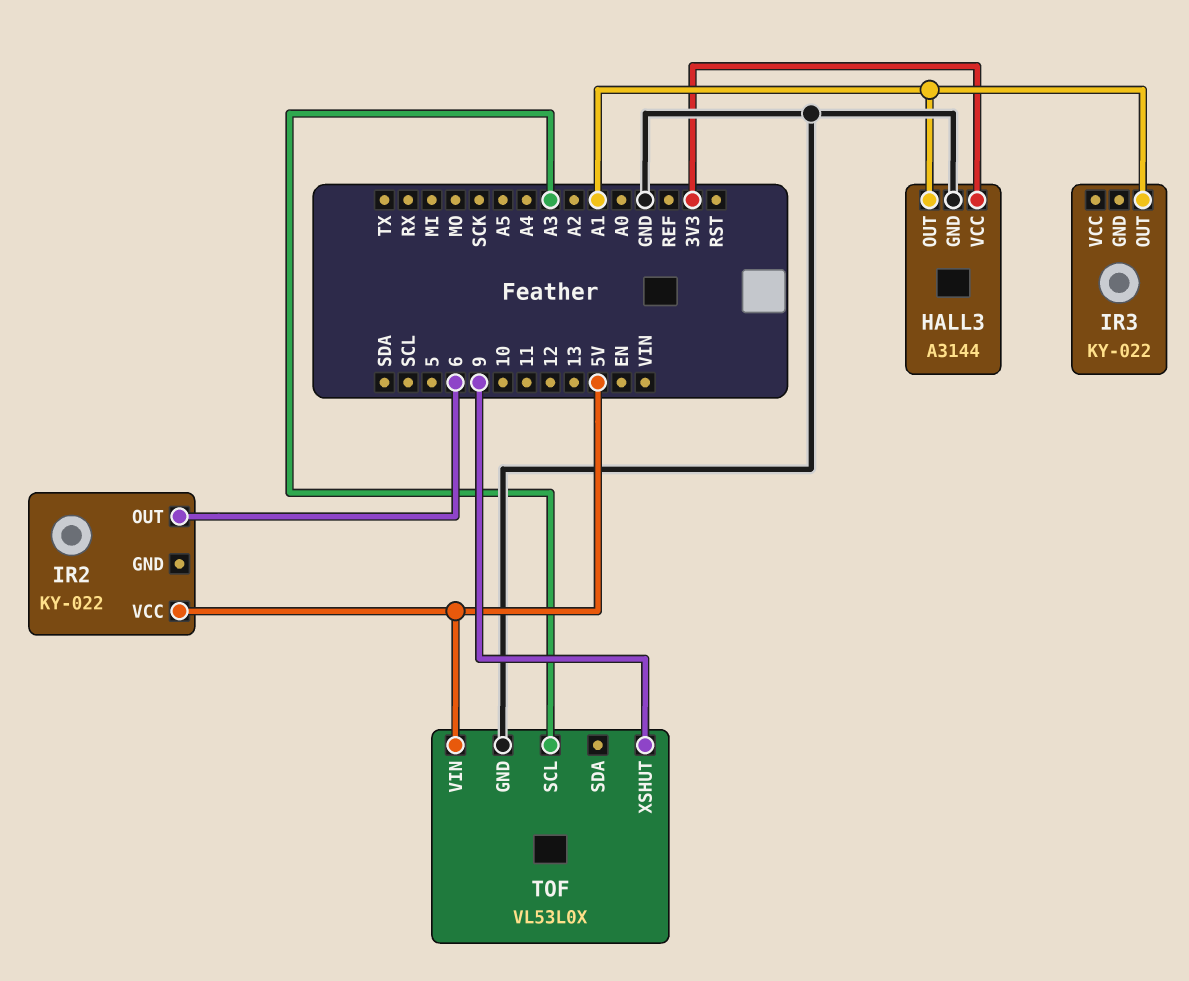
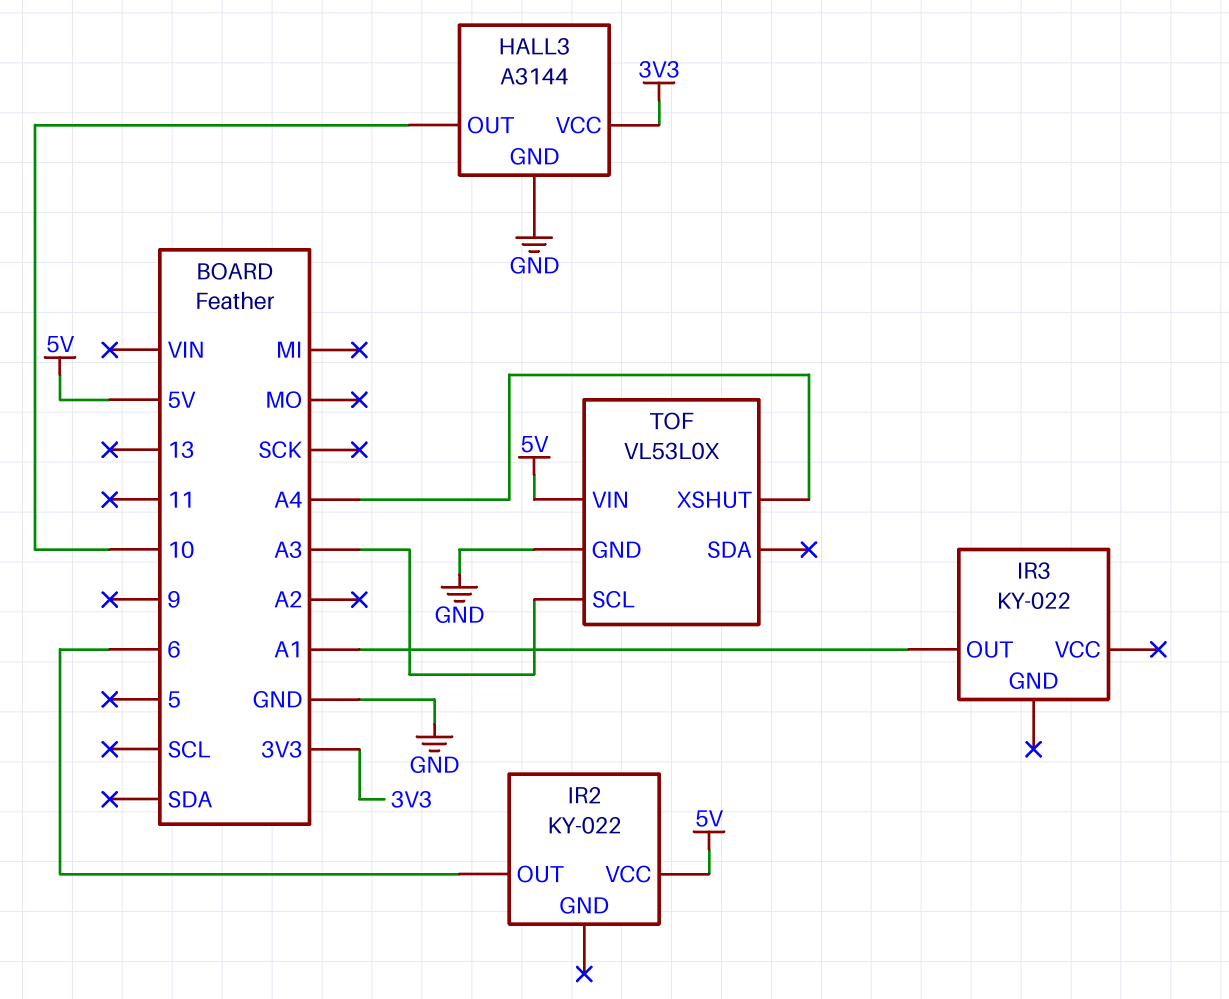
HALL3 pin OUT: A1 -> 10
TOF pin XSHUT: 9 -> A4

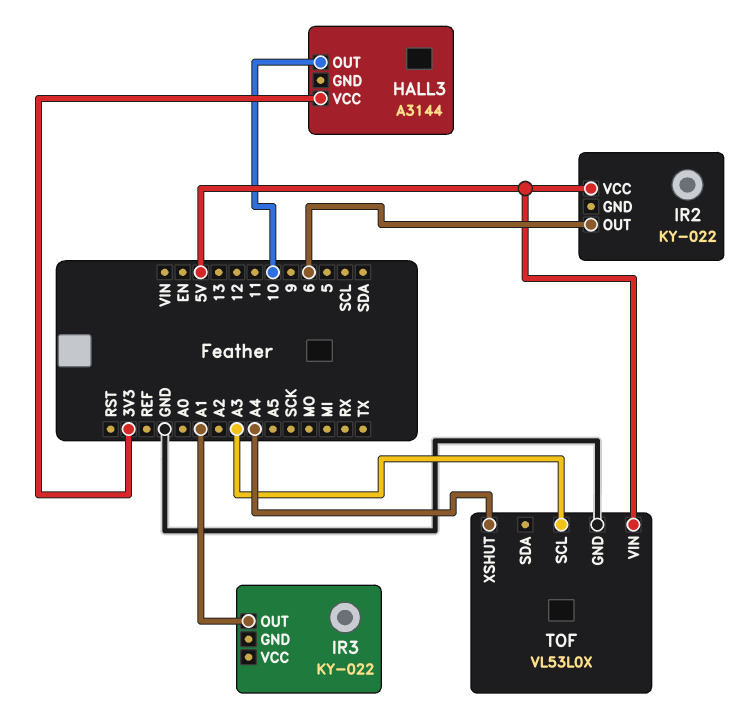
HALL3 pin GND: GND -> none

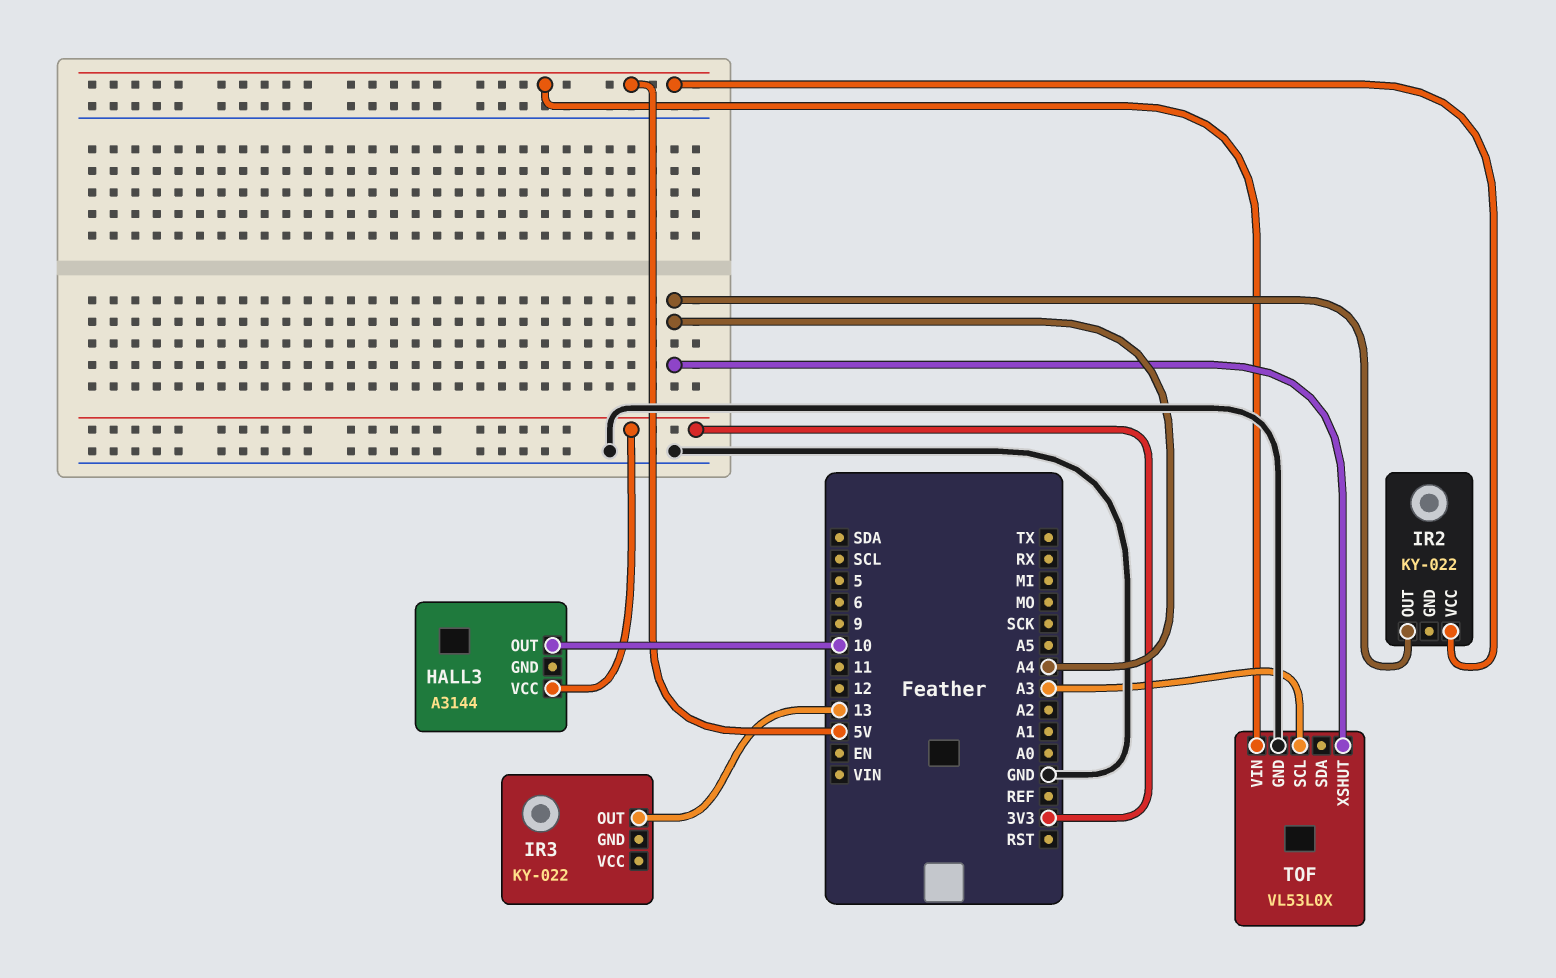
IR2 pin OUT: 6 -> A4
IR3 pin OUT: A1 -> 13

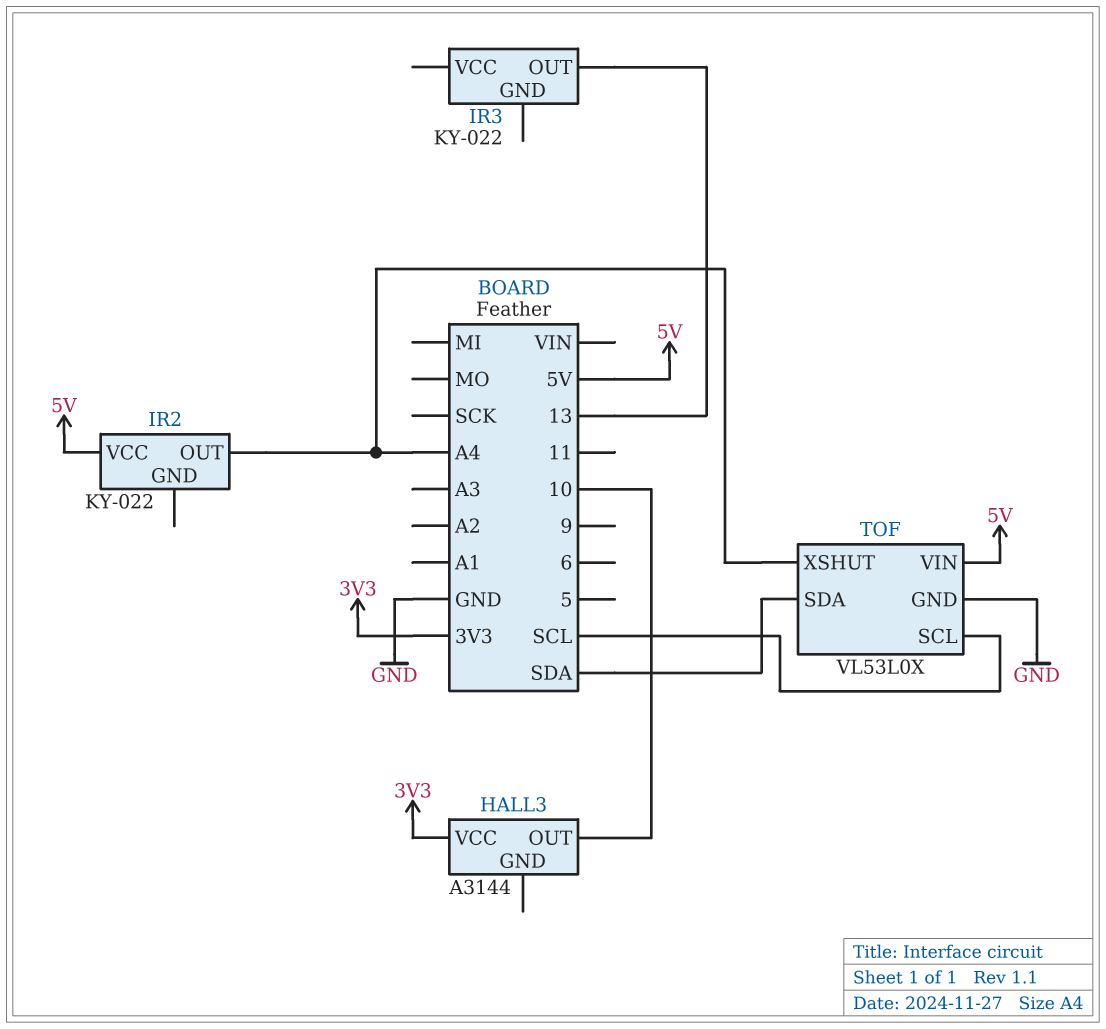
TOF pin SCL: A3 -> SCL
TOF pin SDA: none -> SDA

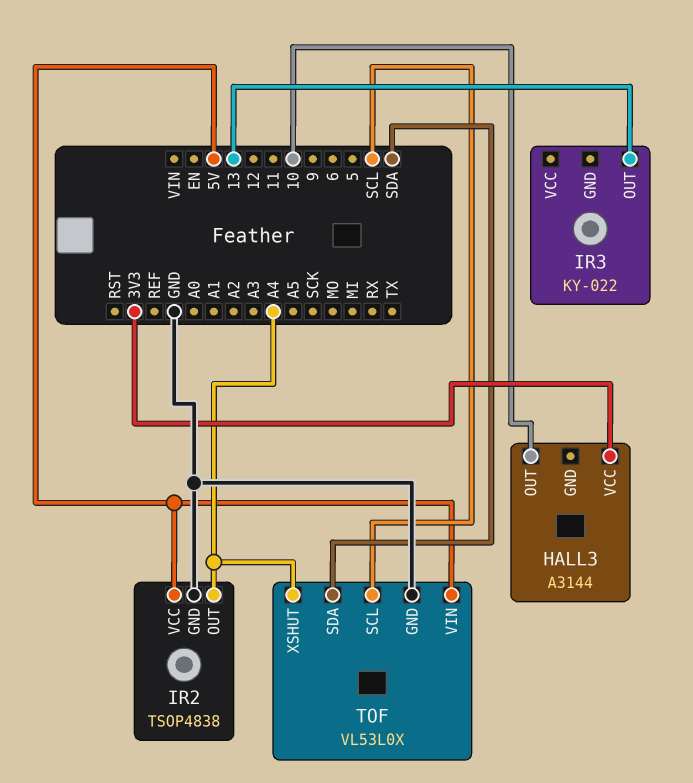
IR2: KY-022 -> TSOP4838
IR2 pin GND: none -> GND

